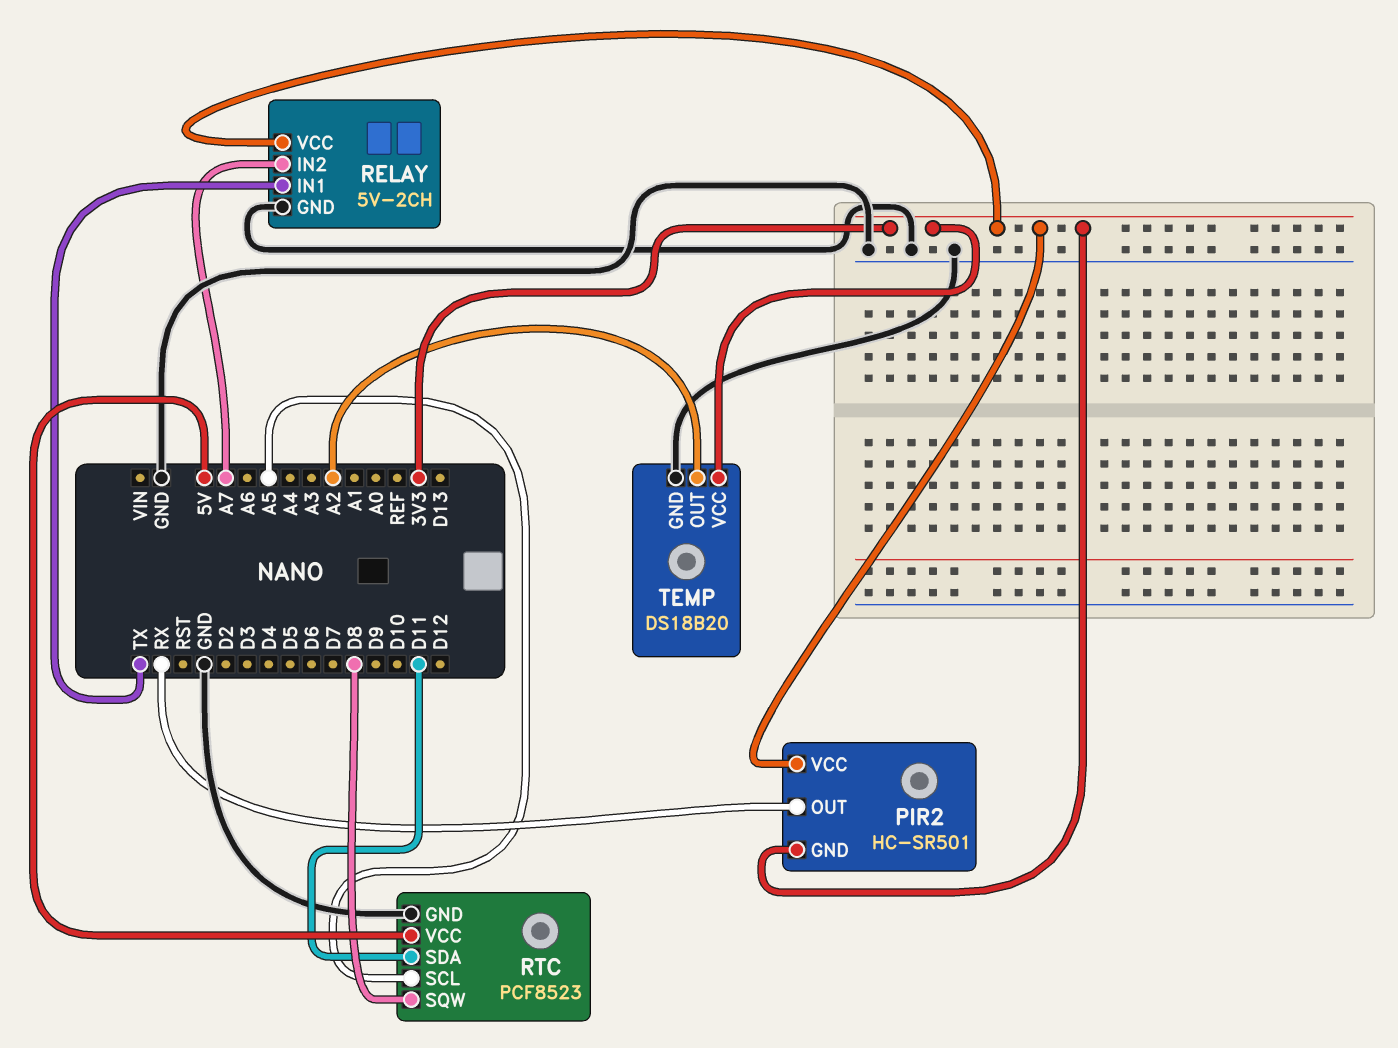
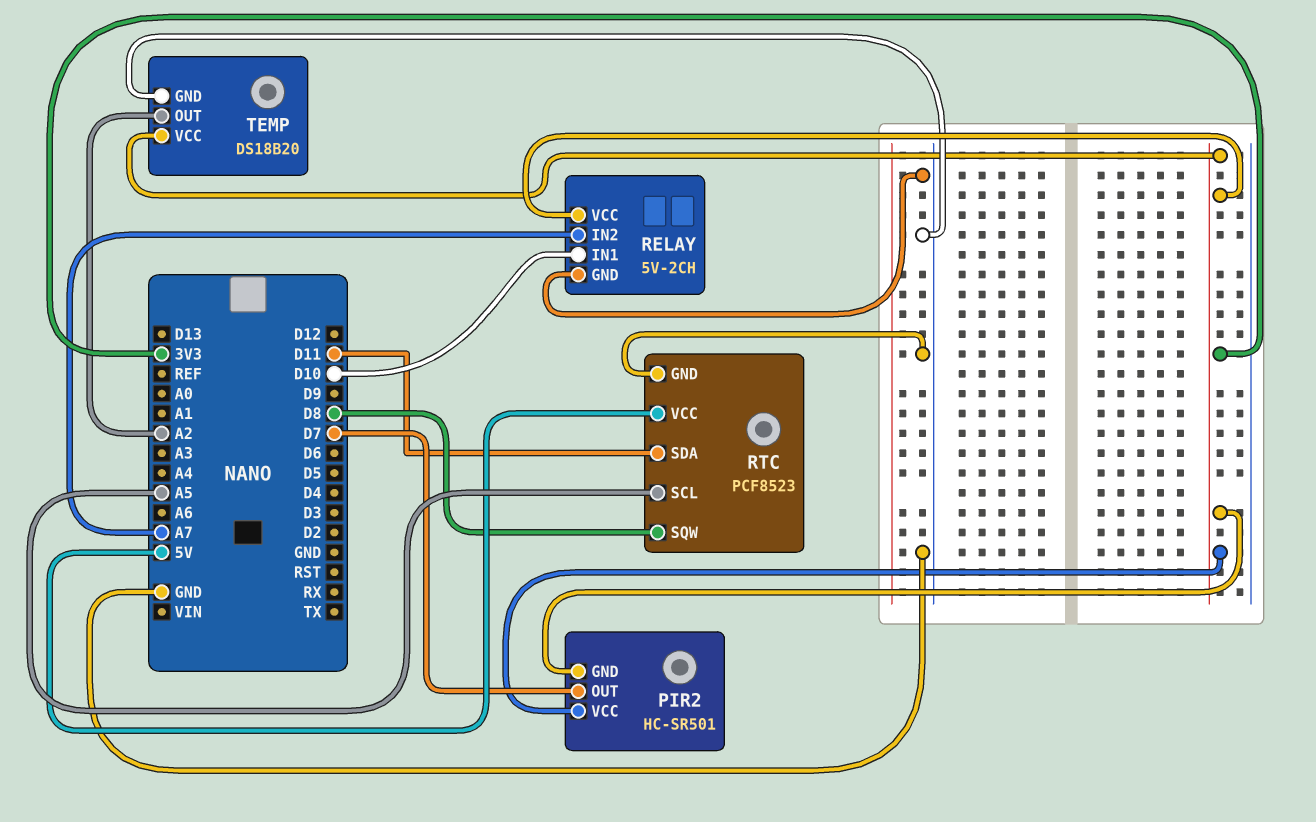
PIR2 pin OUT: RX -> D7
RELAY pin IN1: TX -> D10

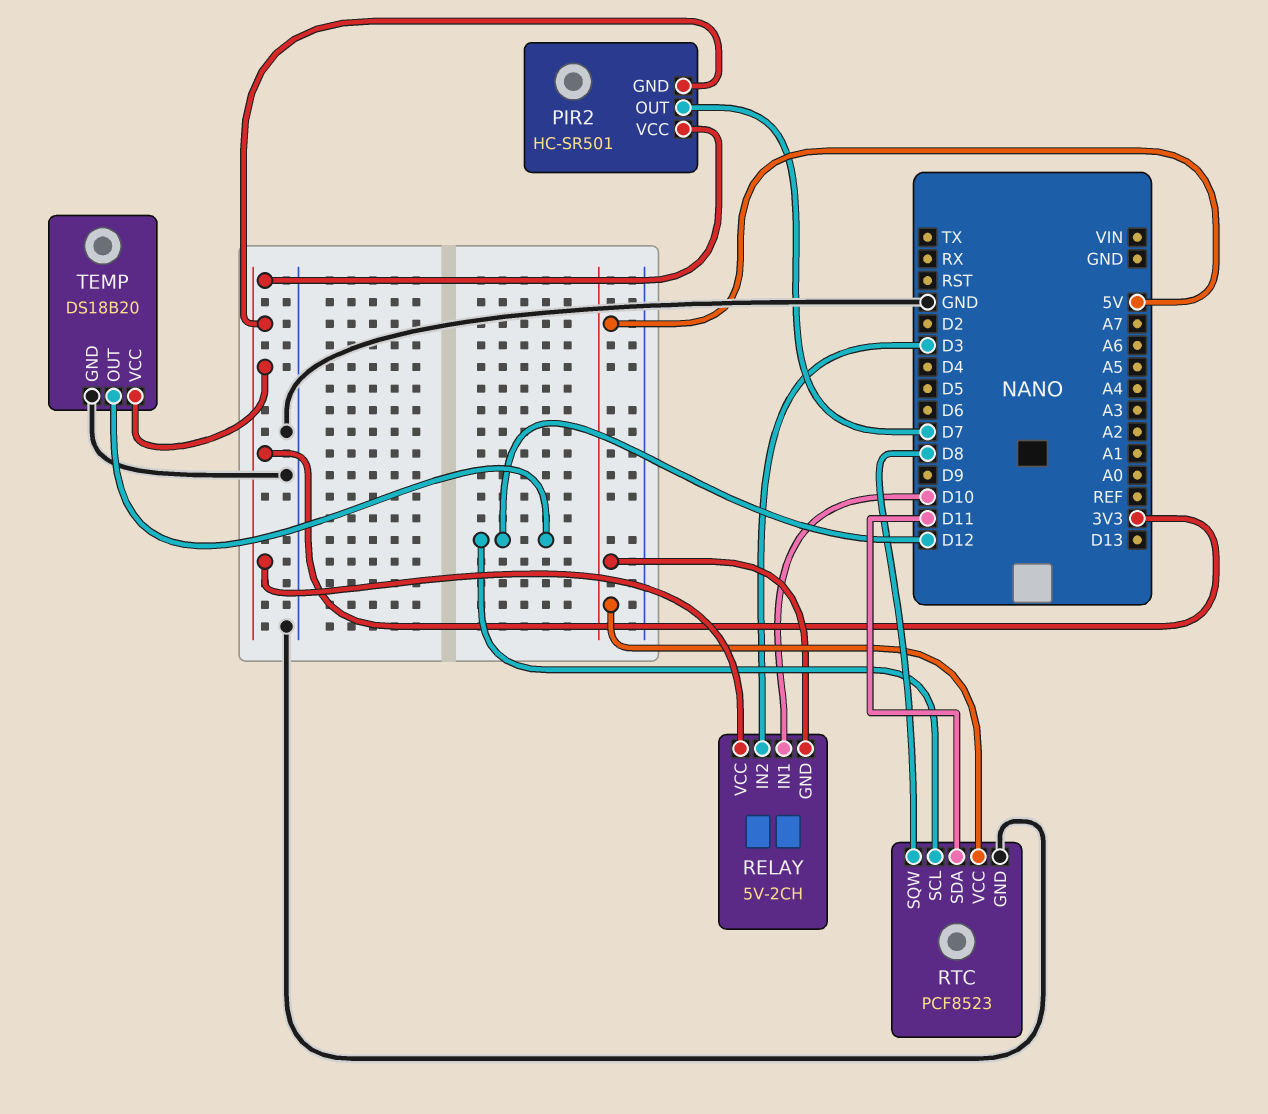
RELAY pin GND: GND -> 5V
RELAY pin IN2: A7 -> D3
RTC pin SCL: A5 -> D12
TEMP pin OUT: A2 -> D12

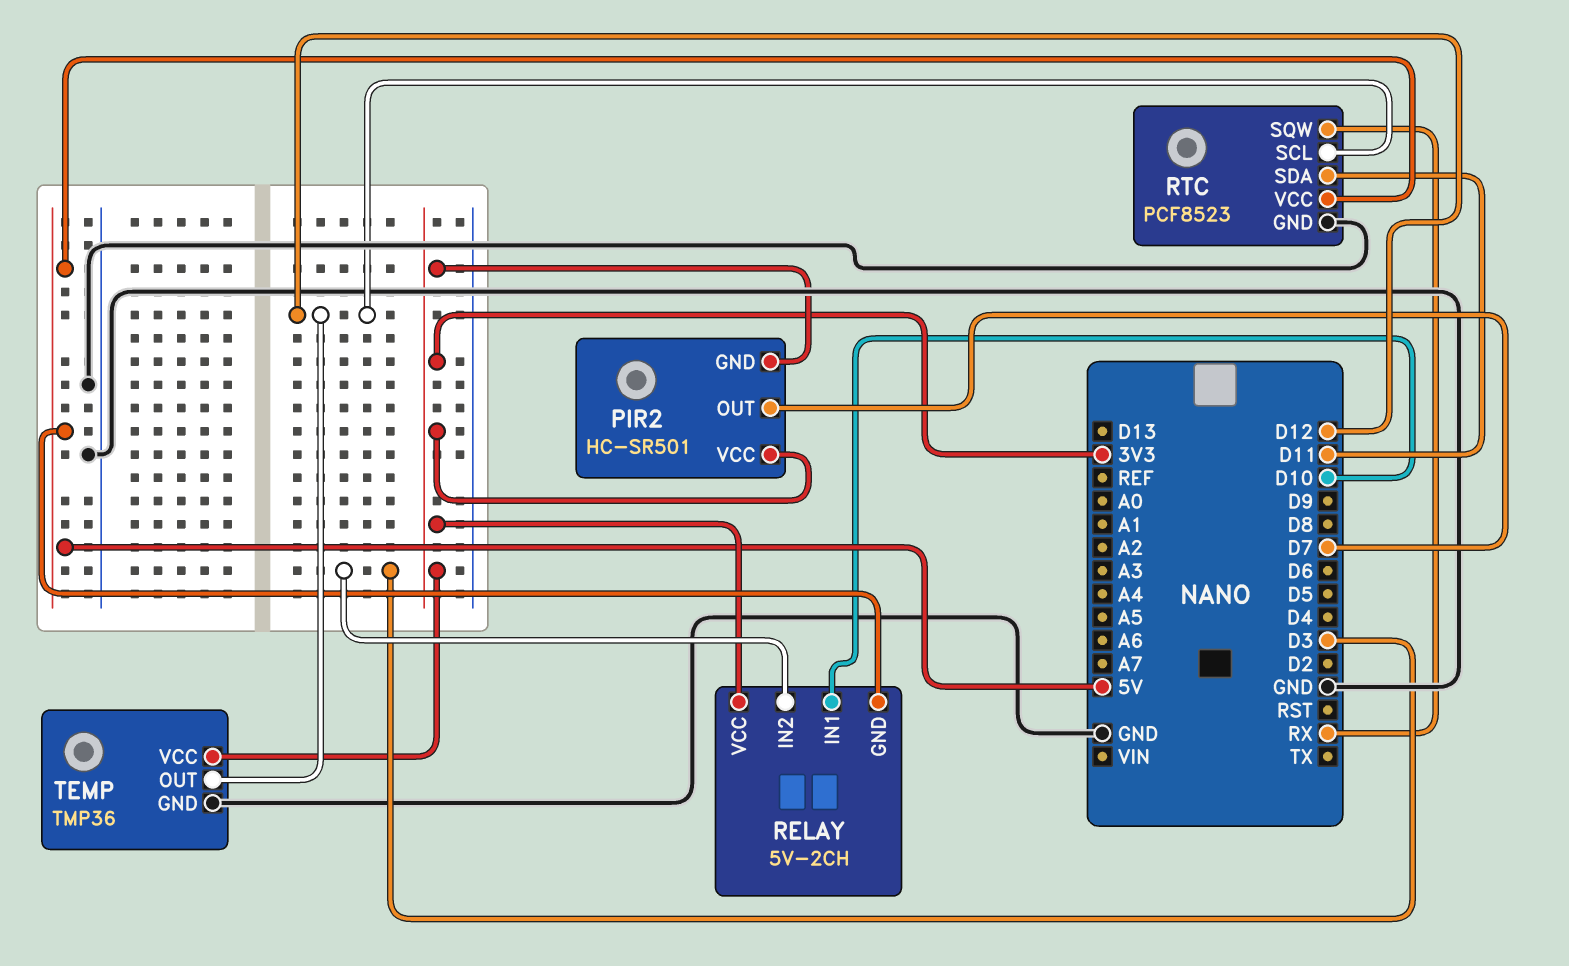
RTC pin SQW: D8 -> RX
TEMP: DS18B20 -> TMP36

